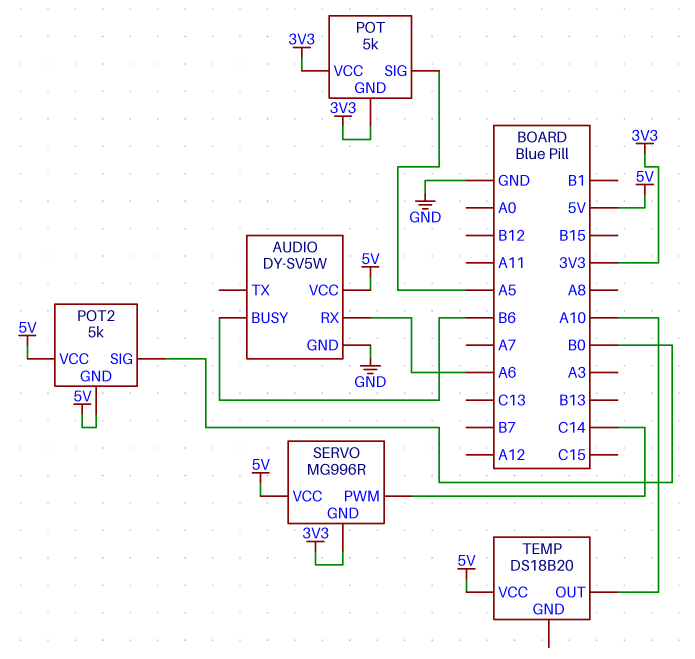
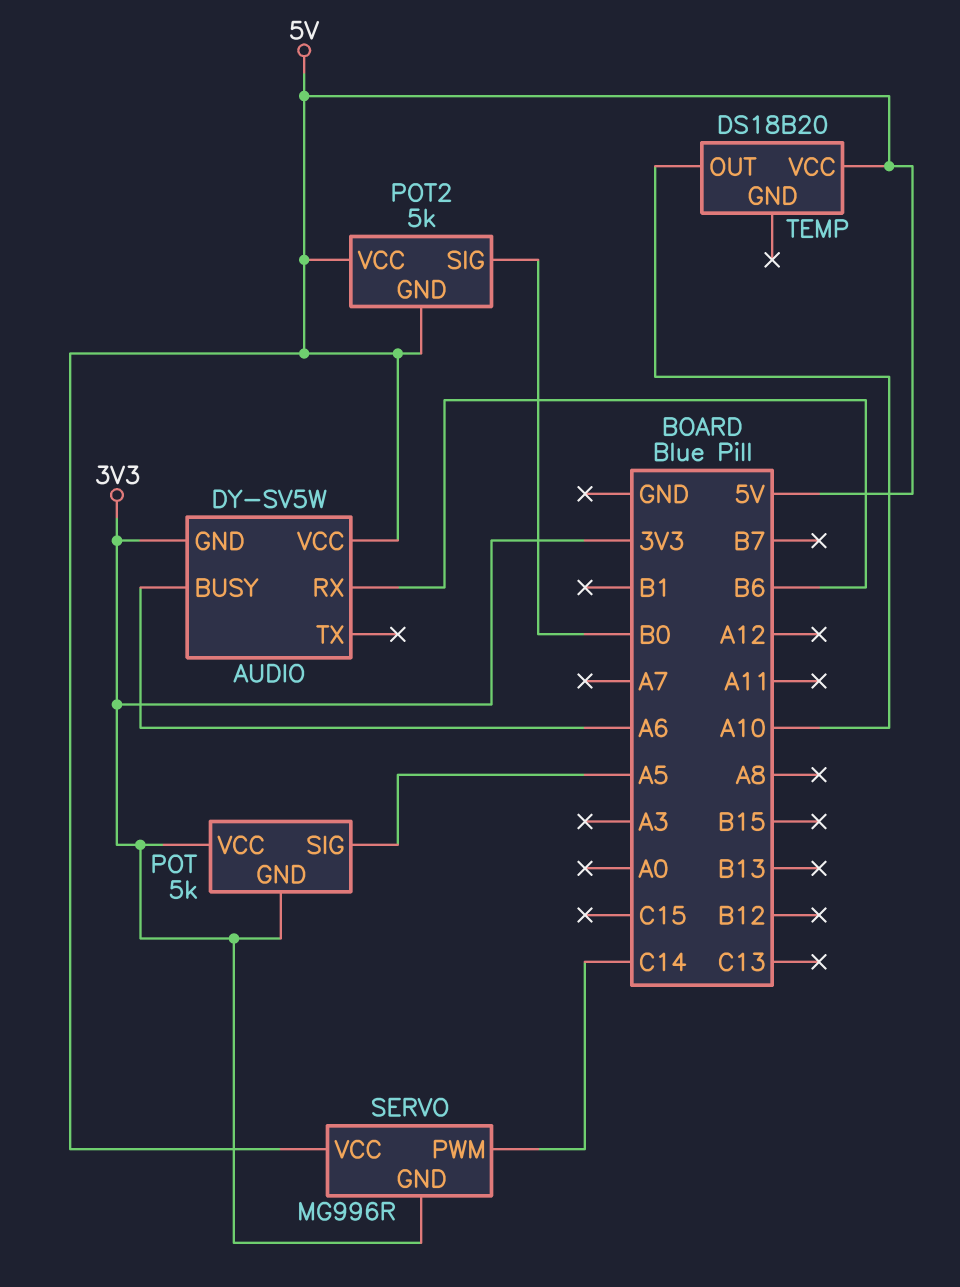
AUDIO pin BUSY: B6 -> A6
AUDIO pin GND: GND -> 3V3
AUDIO pin RX: A6 -> B6

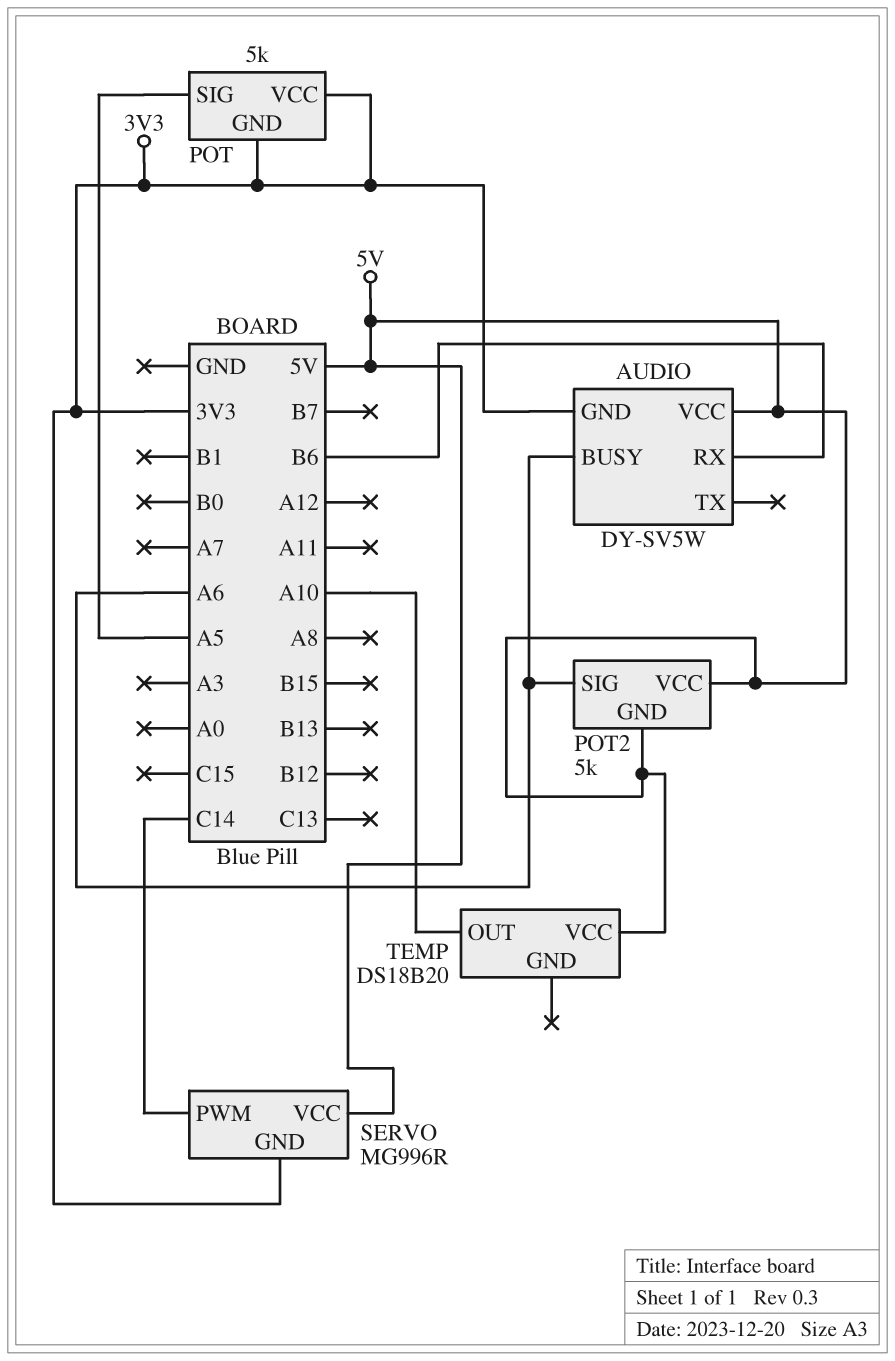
POT2 pin SIG: B0 -> A6

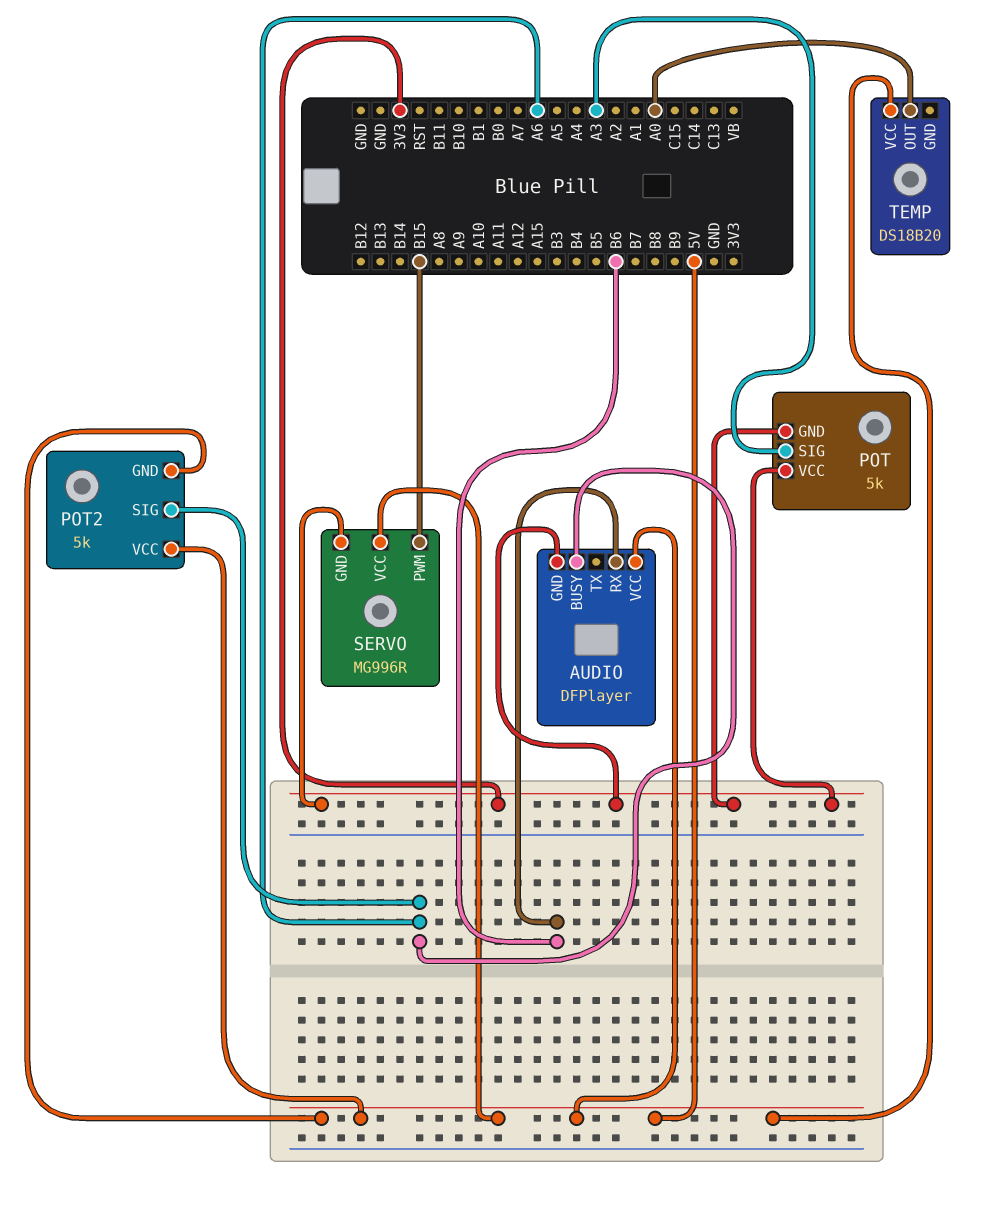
AUDIO: DY-SV5W -> DFPlayer
POT pin SIG: A5 -> A3
SERVO pin PWM: C14 -> B15
TEMP pin OUT: A10 -> A0

